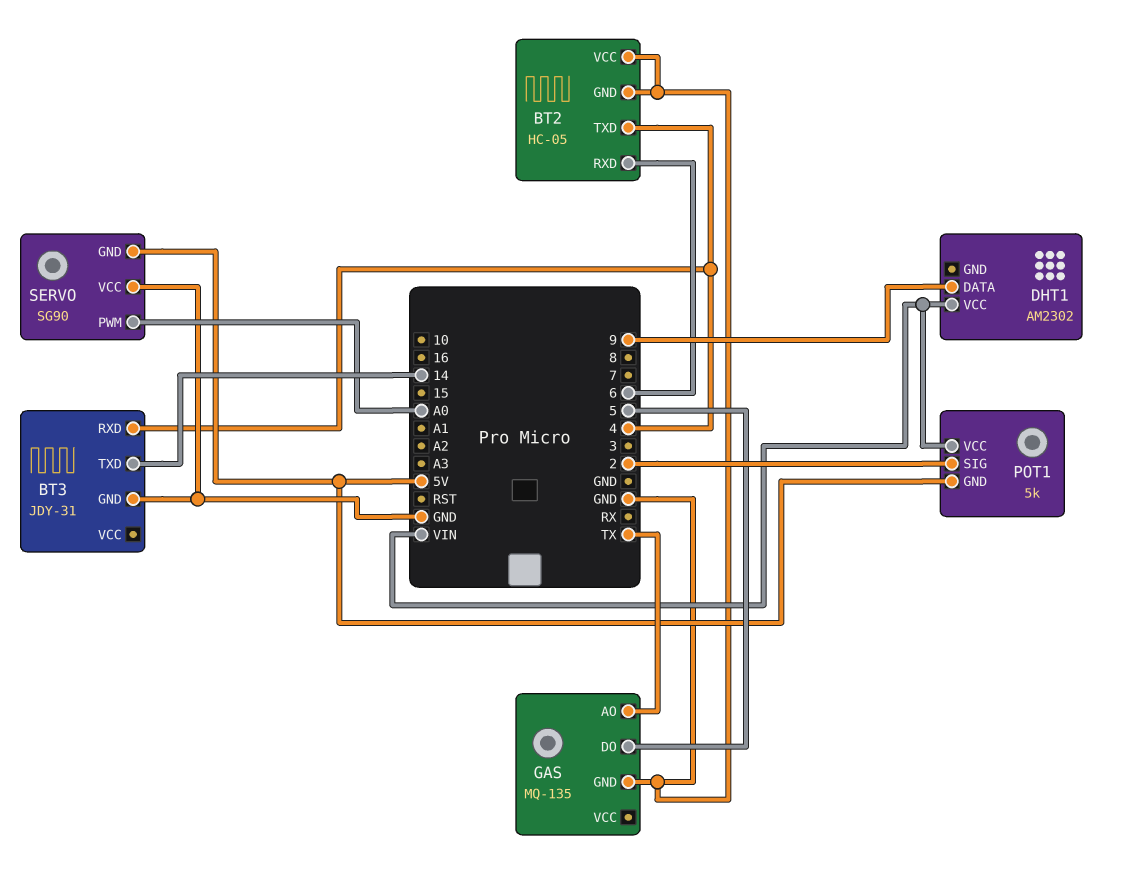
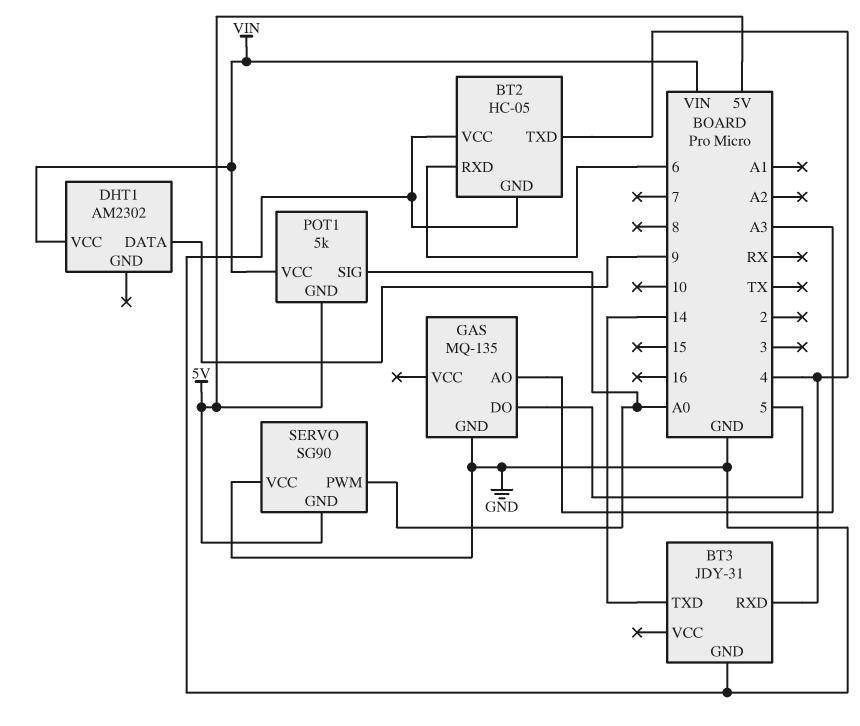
GAS pin AO: TX -> A3
POT1 pin SIG: 2 -> A0

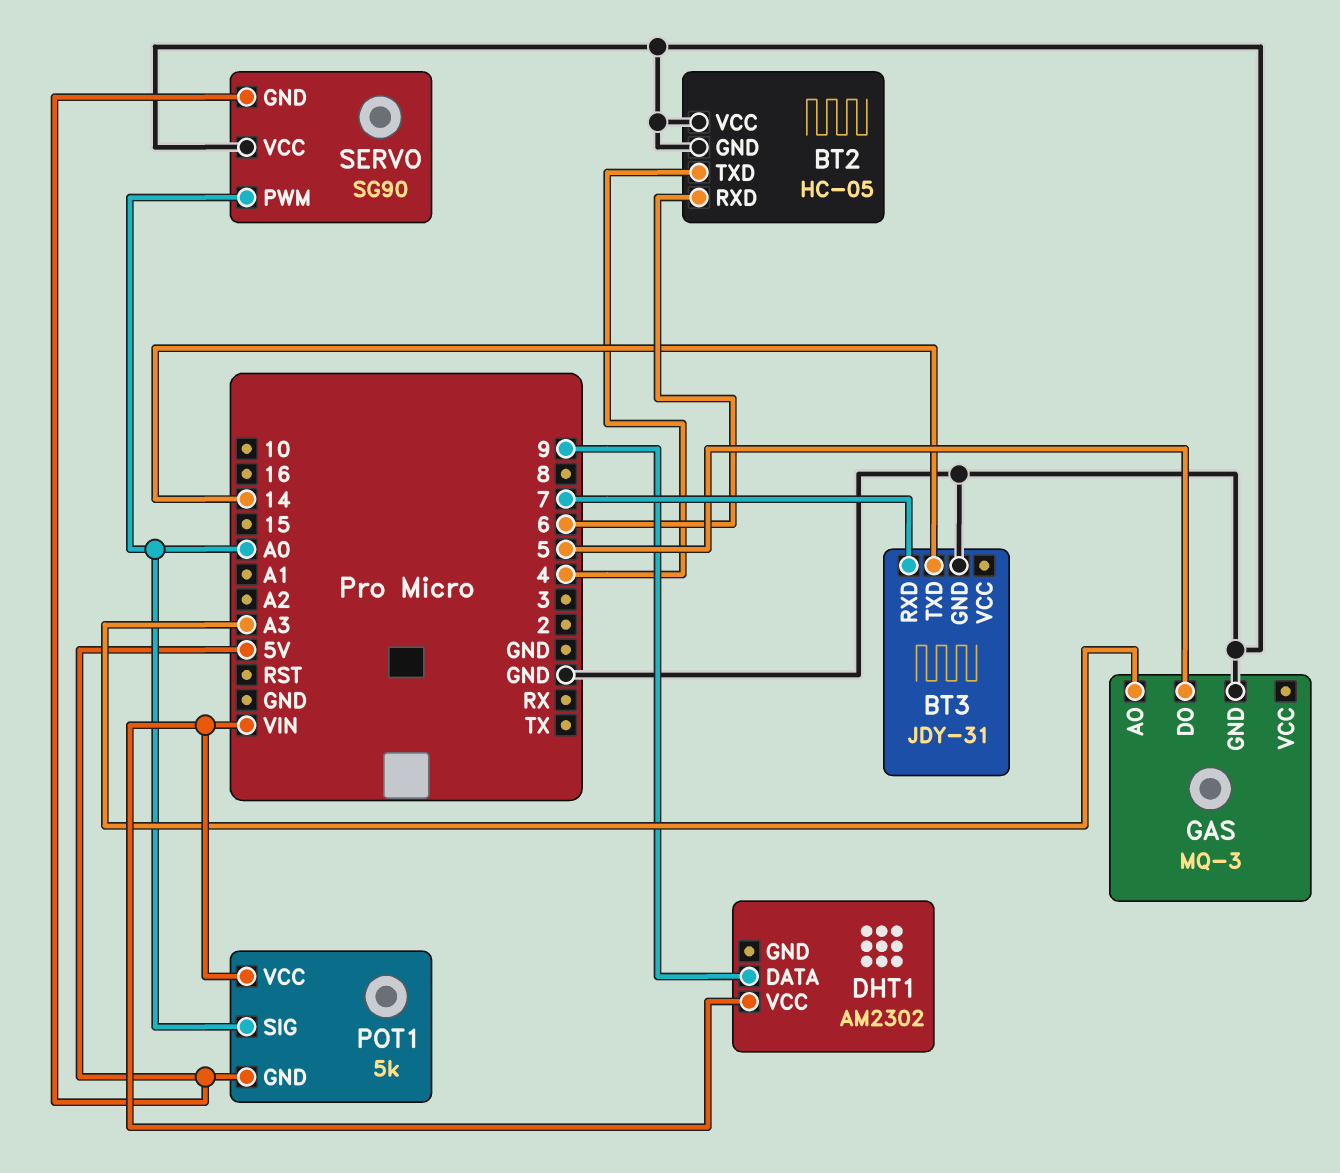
BT3 pin RXD: 4 -> 7
GAS: MQ-135 -> MQ-3

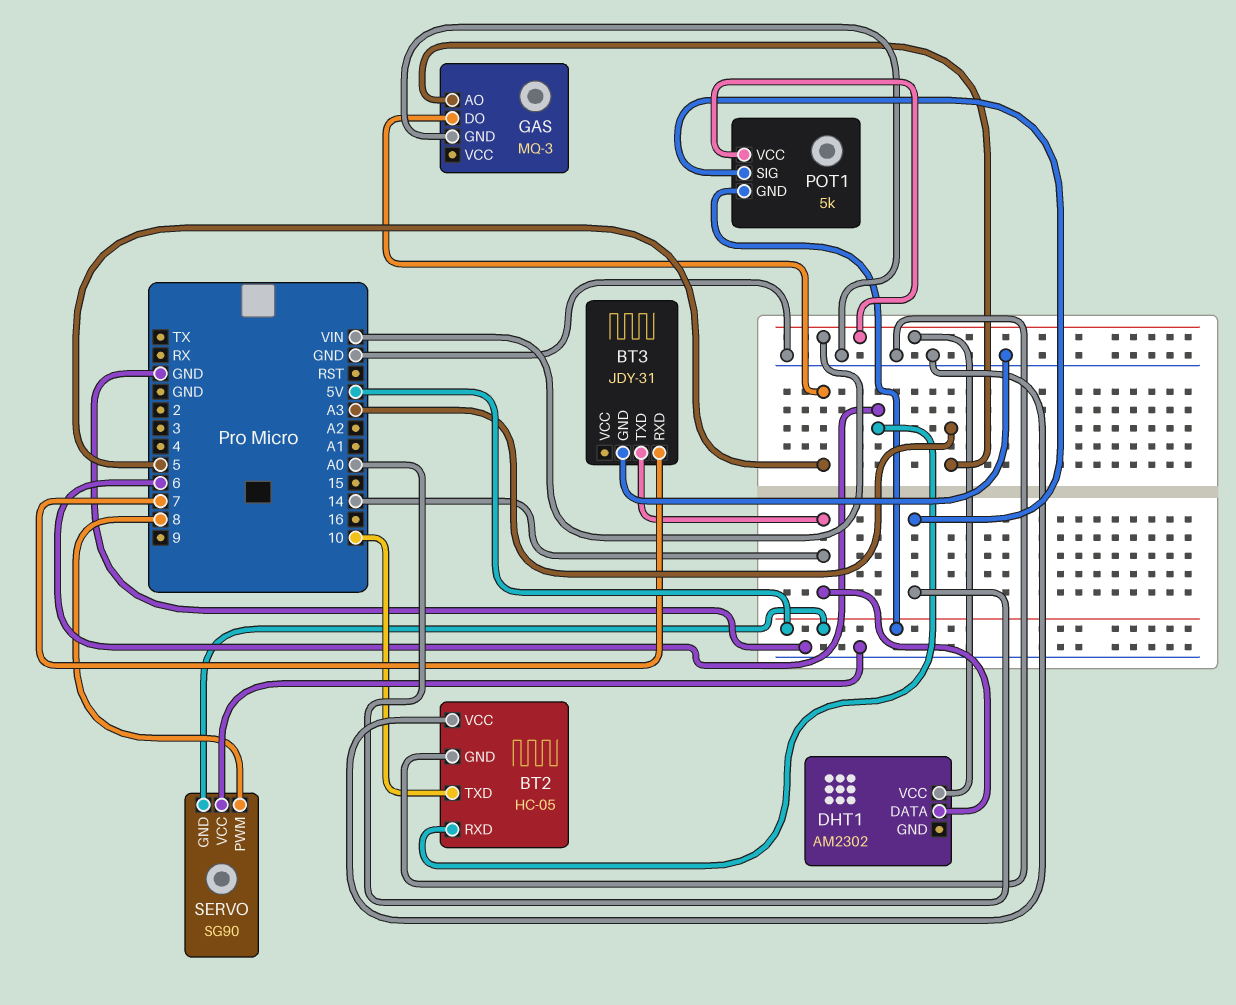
BT2 pin TXD: 4 -> 10
DHT1 pin DATA: 9 -> 14
SERVO pin PWM: A0 -> 8

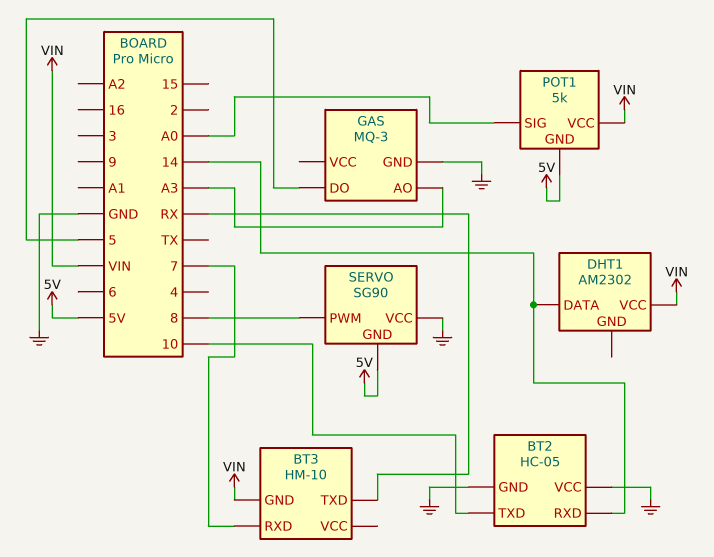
BT2 pin RXD: 6 -> 14
BT3: JDY-31 -> HM-10
BT3 pin GND: GND -> VIN
BT3 pin TXD: 14 -> RX

